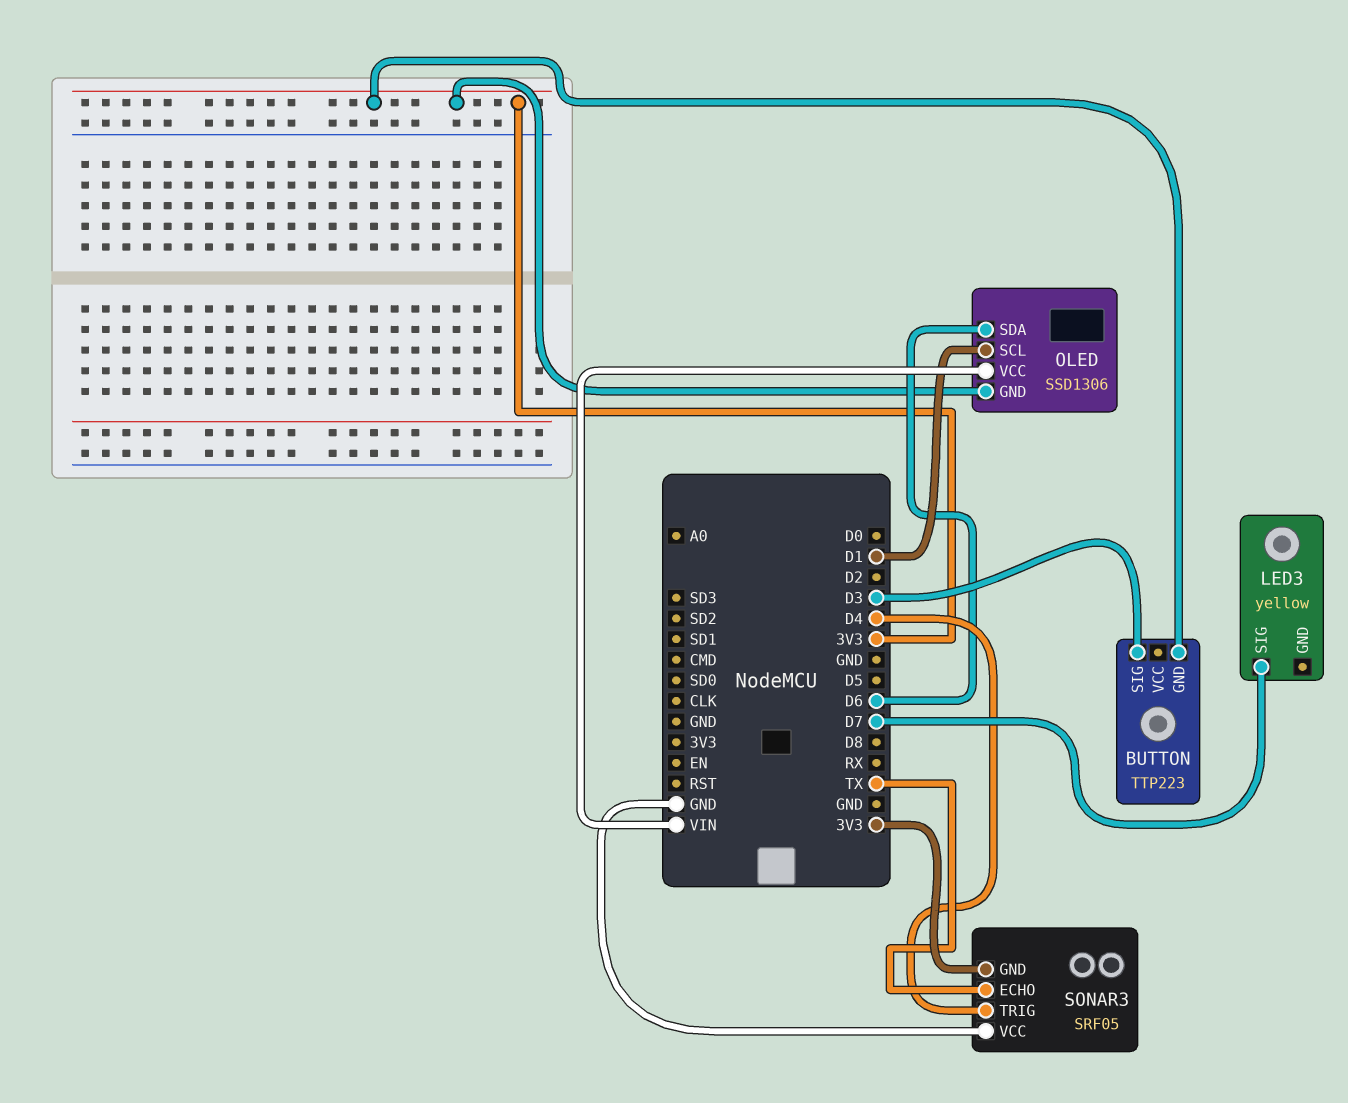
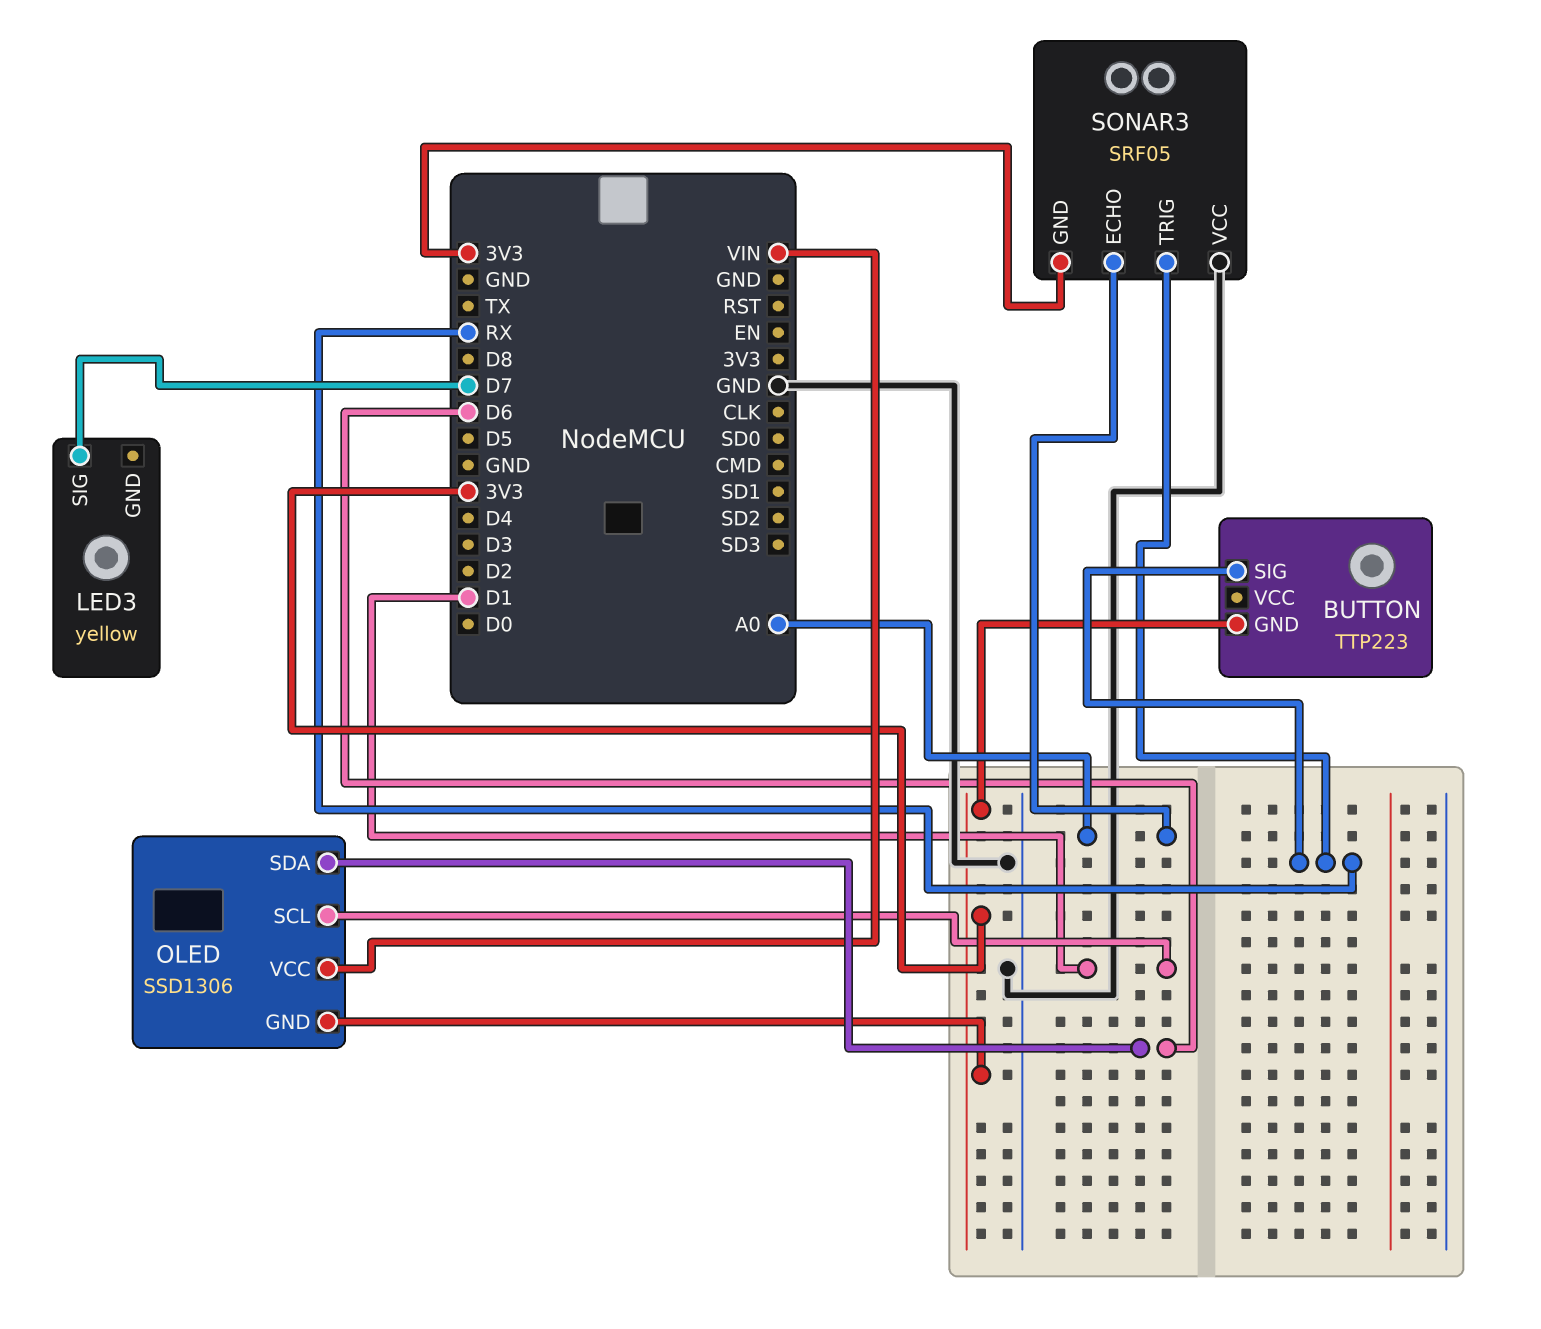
BUTTON pin SIG: D3 -> RX
SONAR3 pin ECHO: TX -> A0
SONAR3 pin TRIG: D4 -> RX

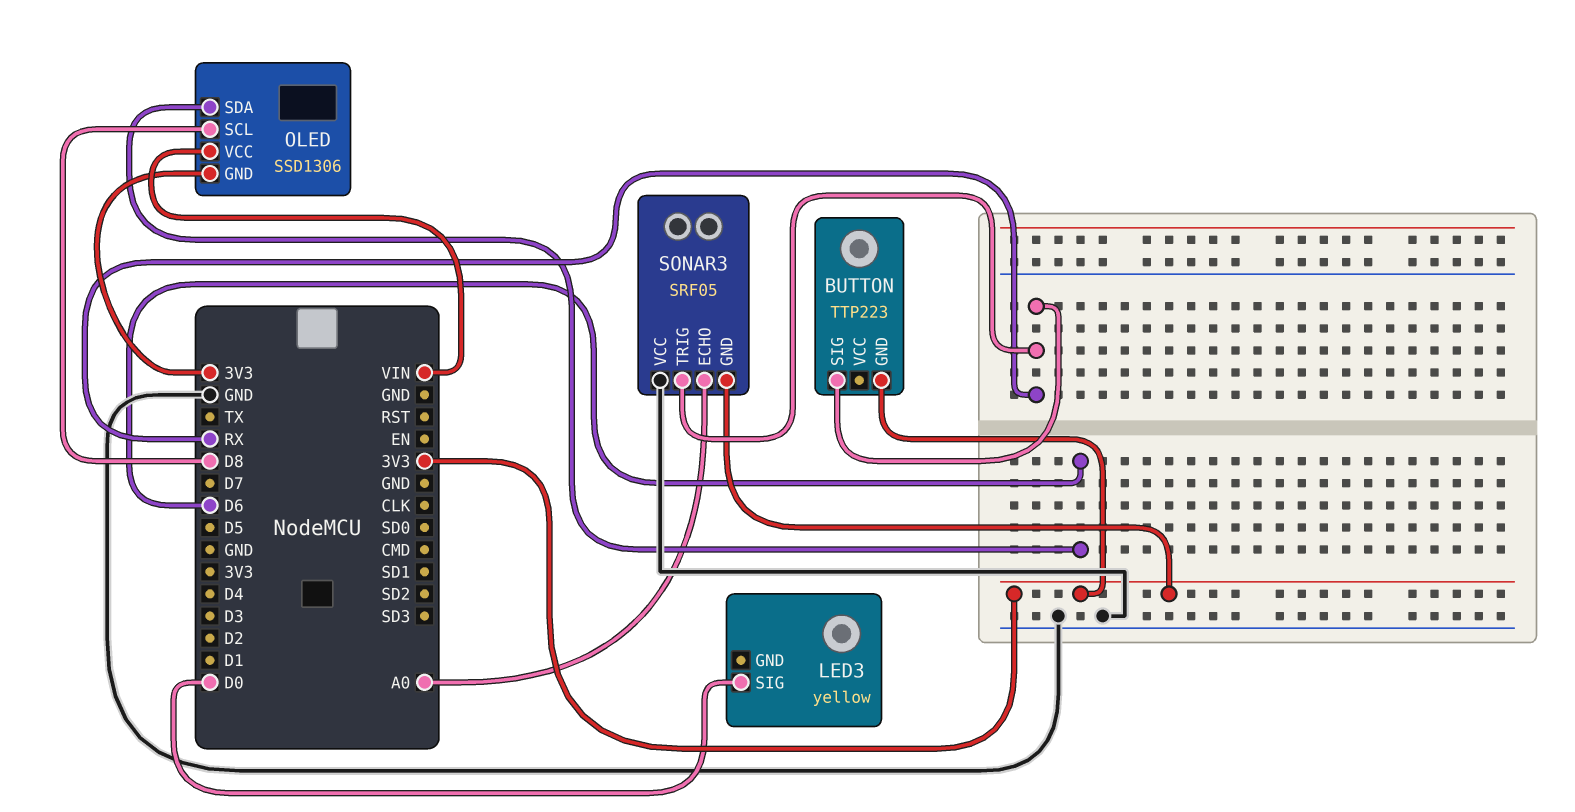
LED3 pin SIG: D7 -> D0
OLED pin SCL: D1 -> D8

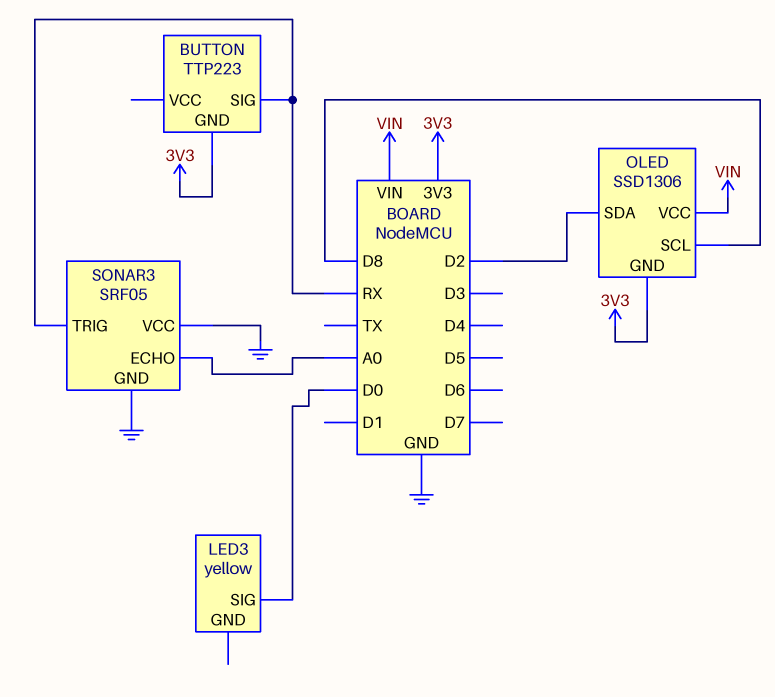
OLED pin SDA: D6 -> D2
SONAR3 pin GND: 3V3 -> GND

